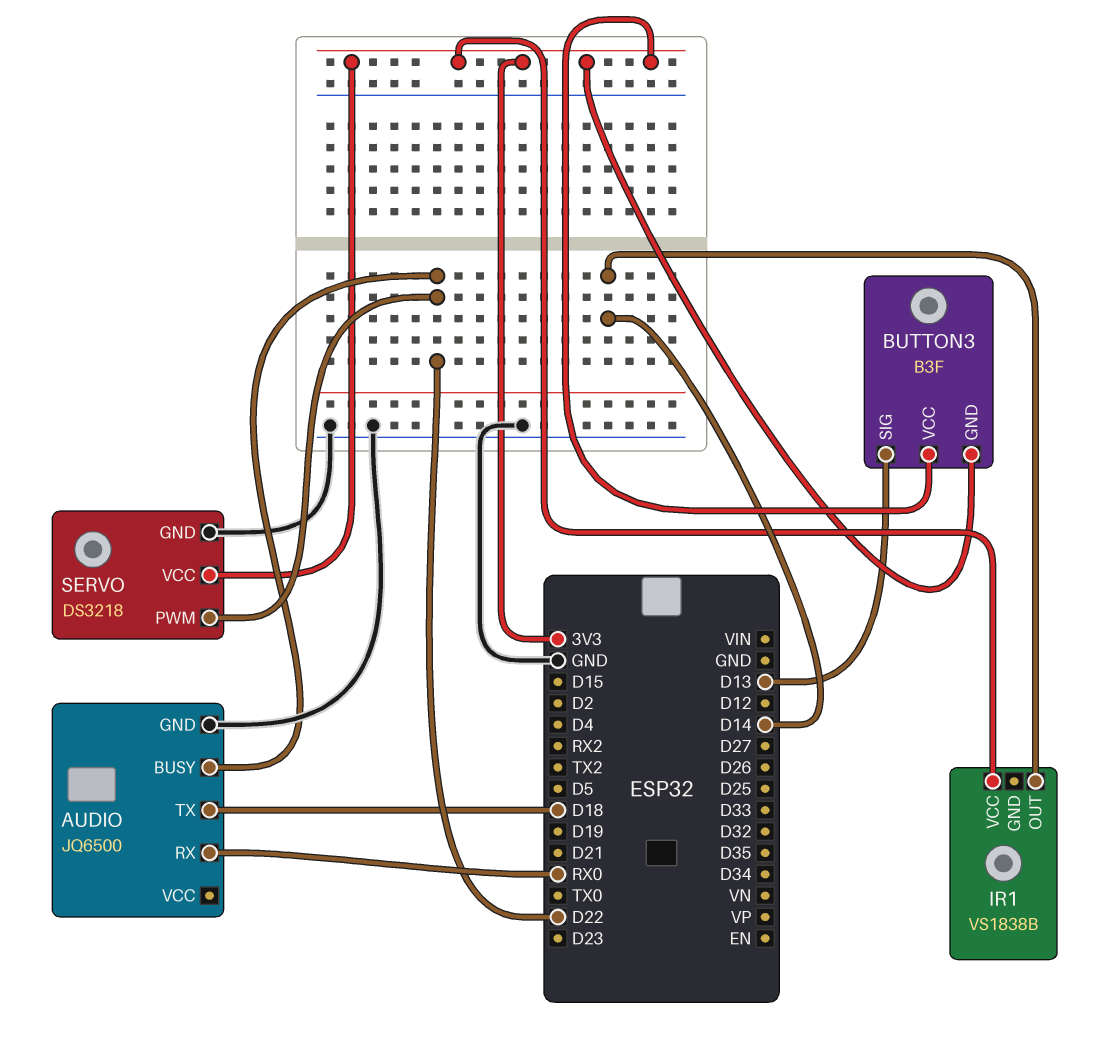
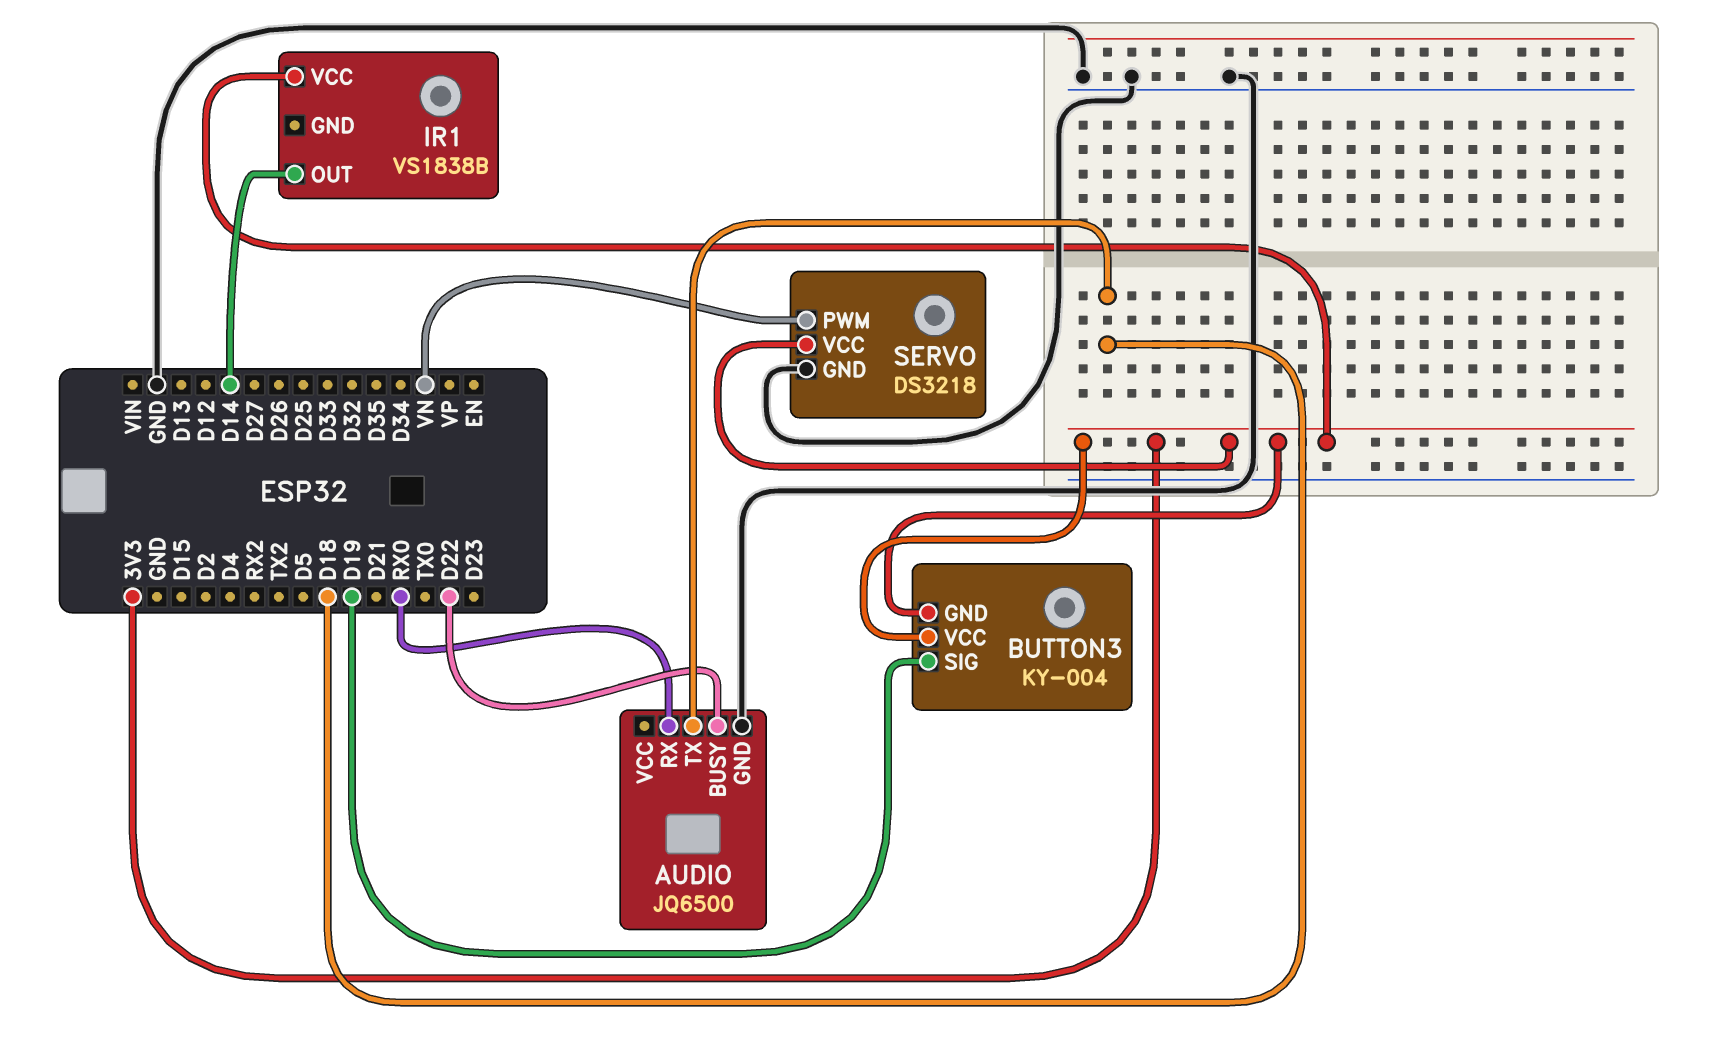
BUTTON3: B3F -> KY-004
BUTTON3 pin SIG: D13 -> D19
SERVO pin PWM: D22 -> VN

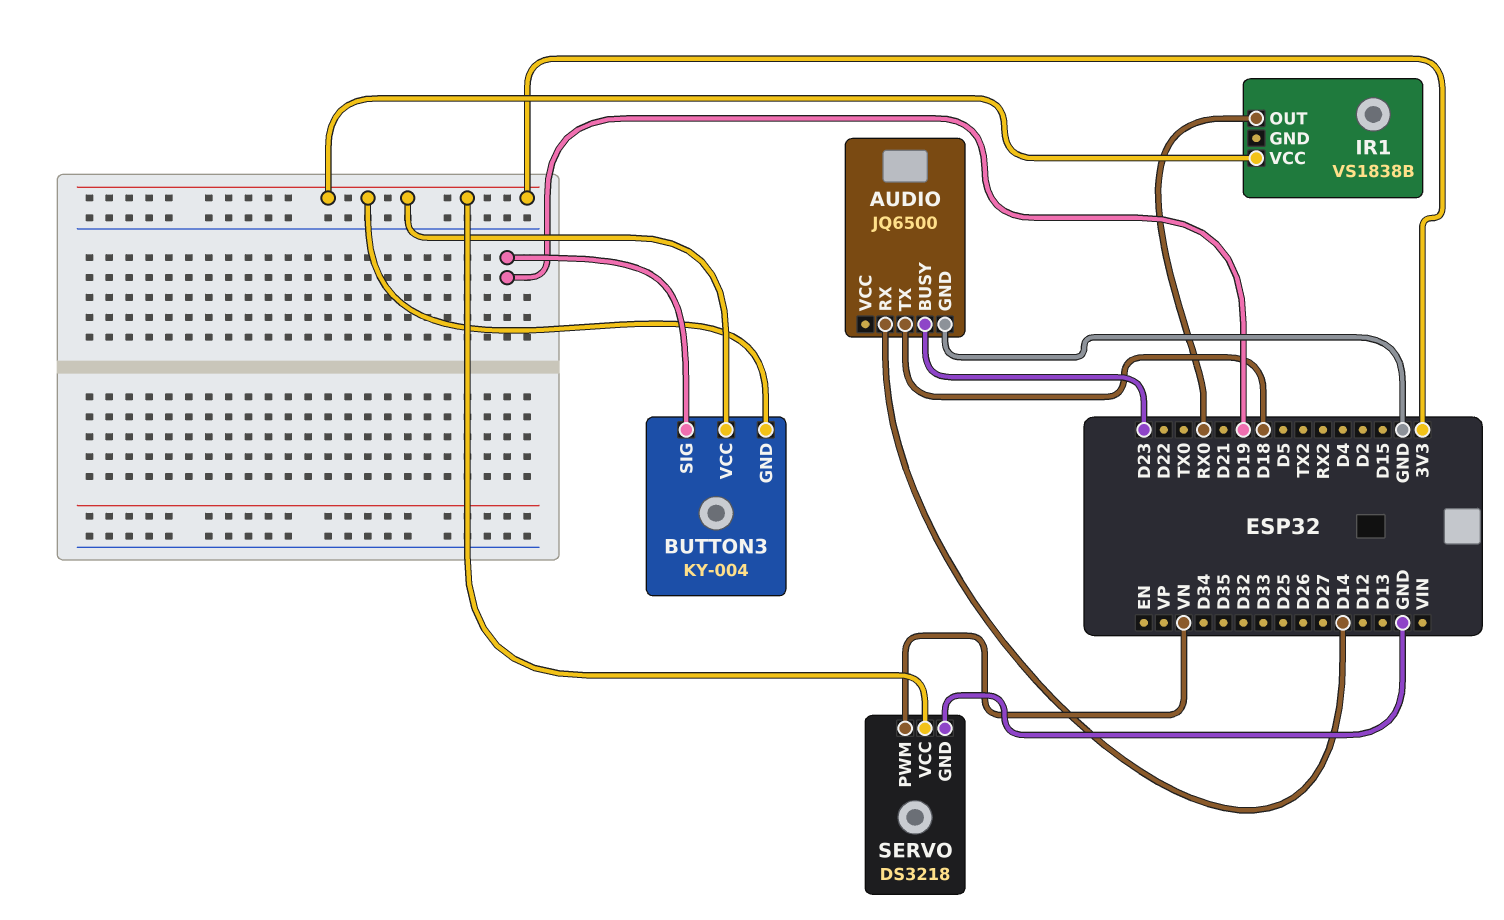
AUDIO pin BUSY: D22 -> D23
AUDIO pin RX: RX0 -> D14
IR1 pin OUT: D14 -> RX0

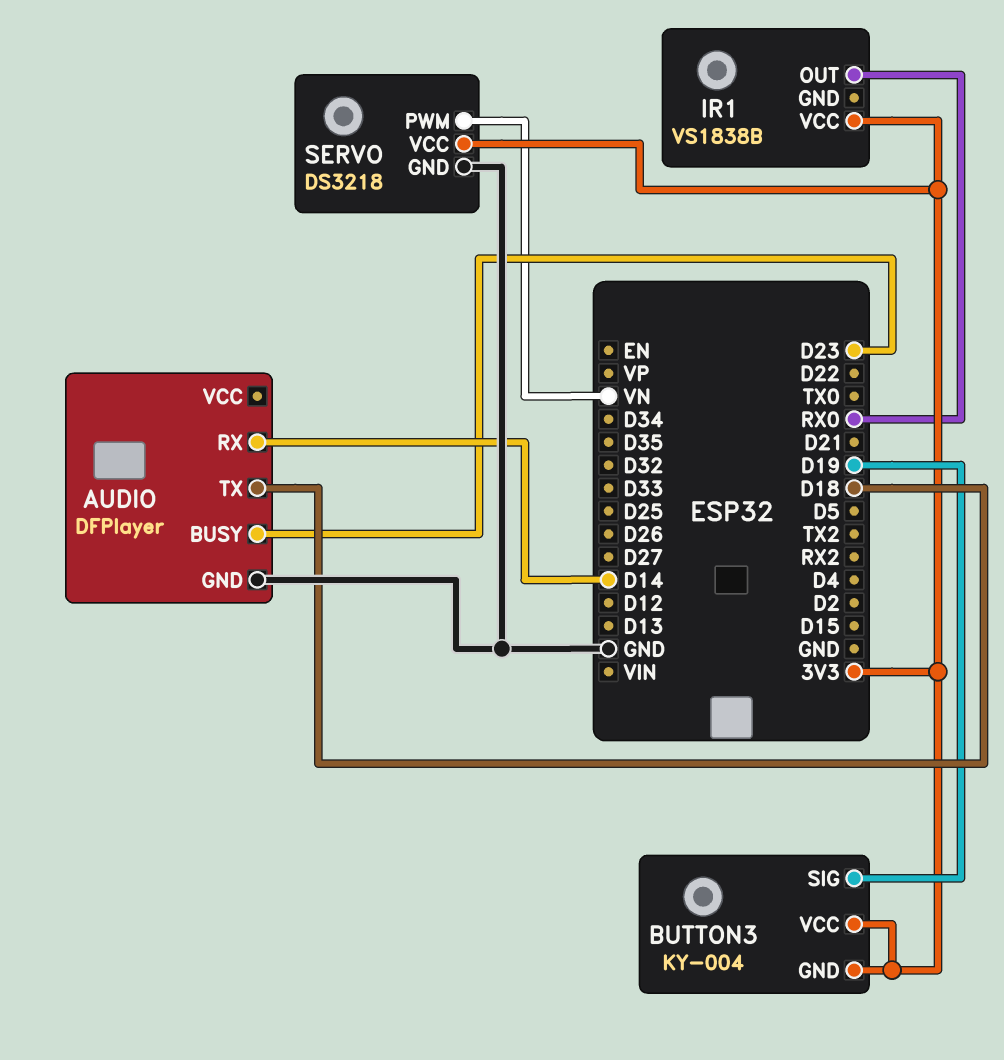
AUDIO: JQ6500 -> DFPlayer

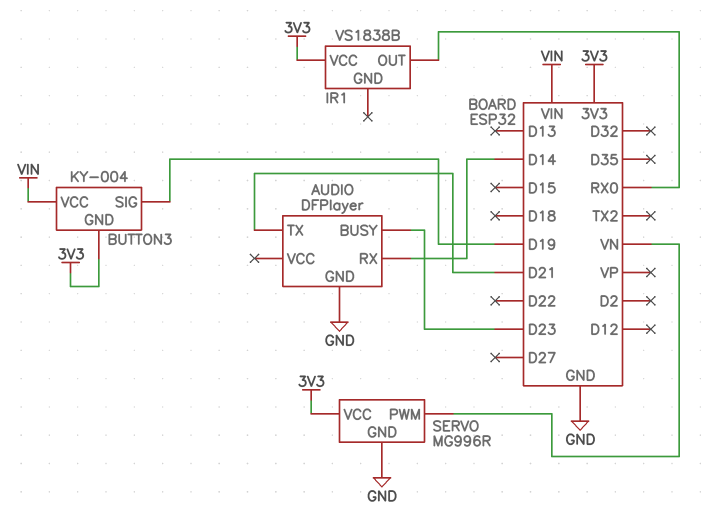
AUDIO pin TX: D18 -> D21
BUTTON3 pin VCC: 3V3 -> VIN
SERVO: DS3218 -> MG996R

